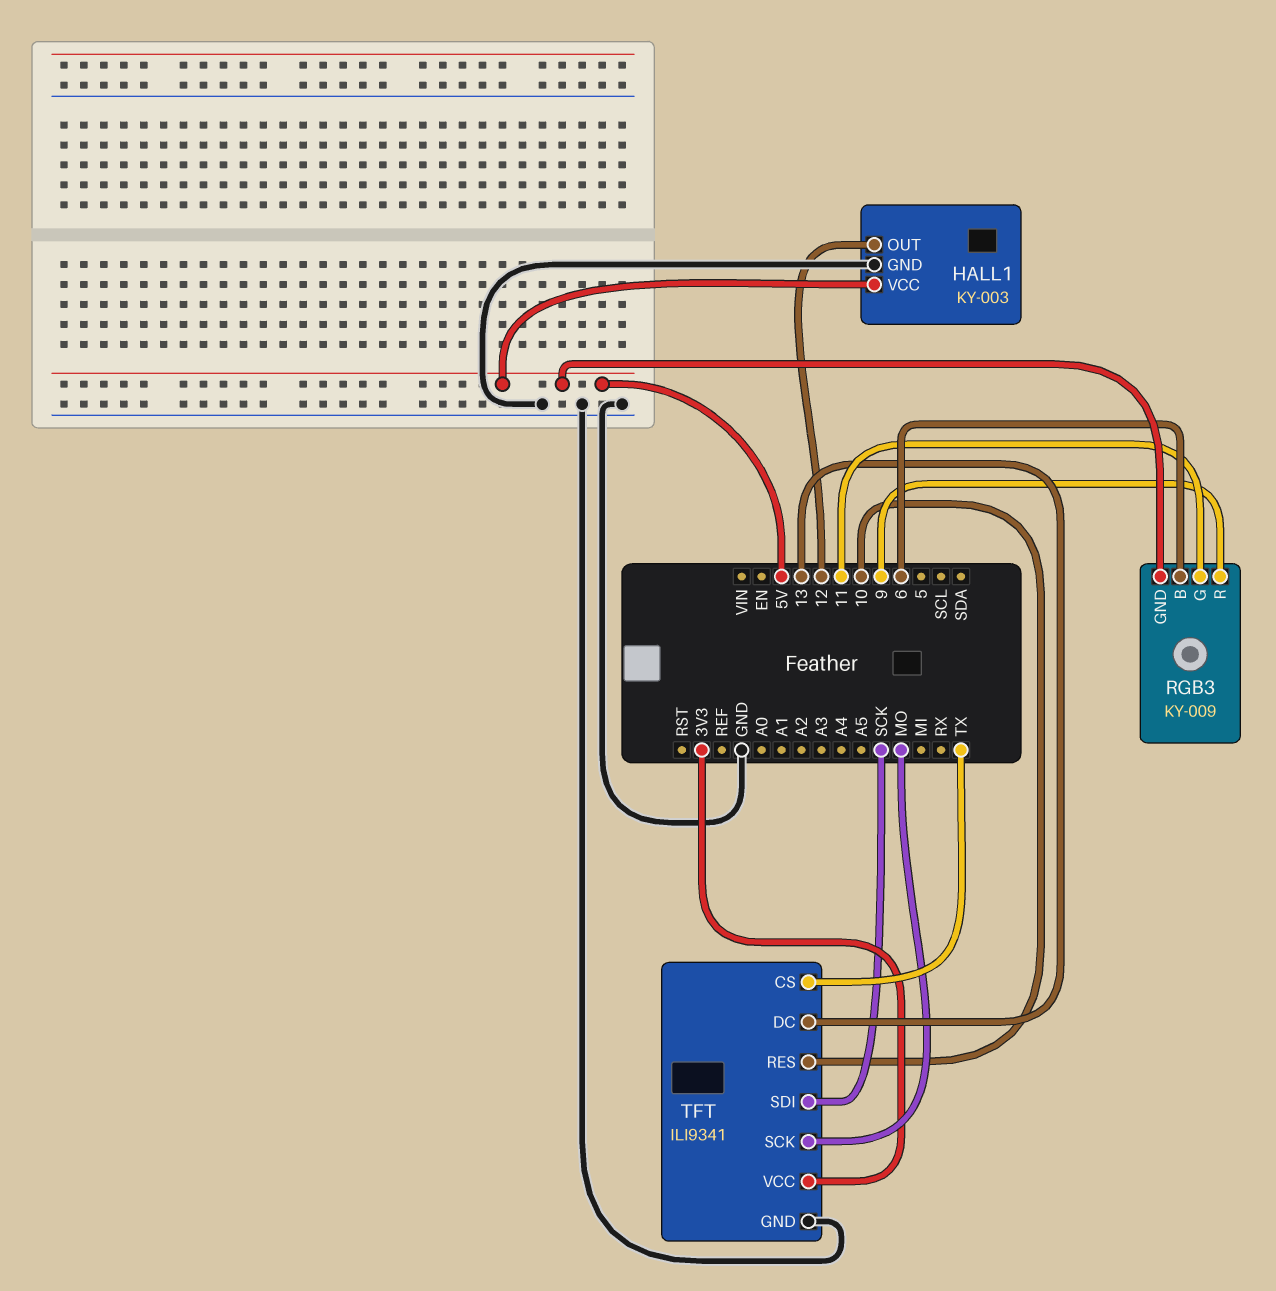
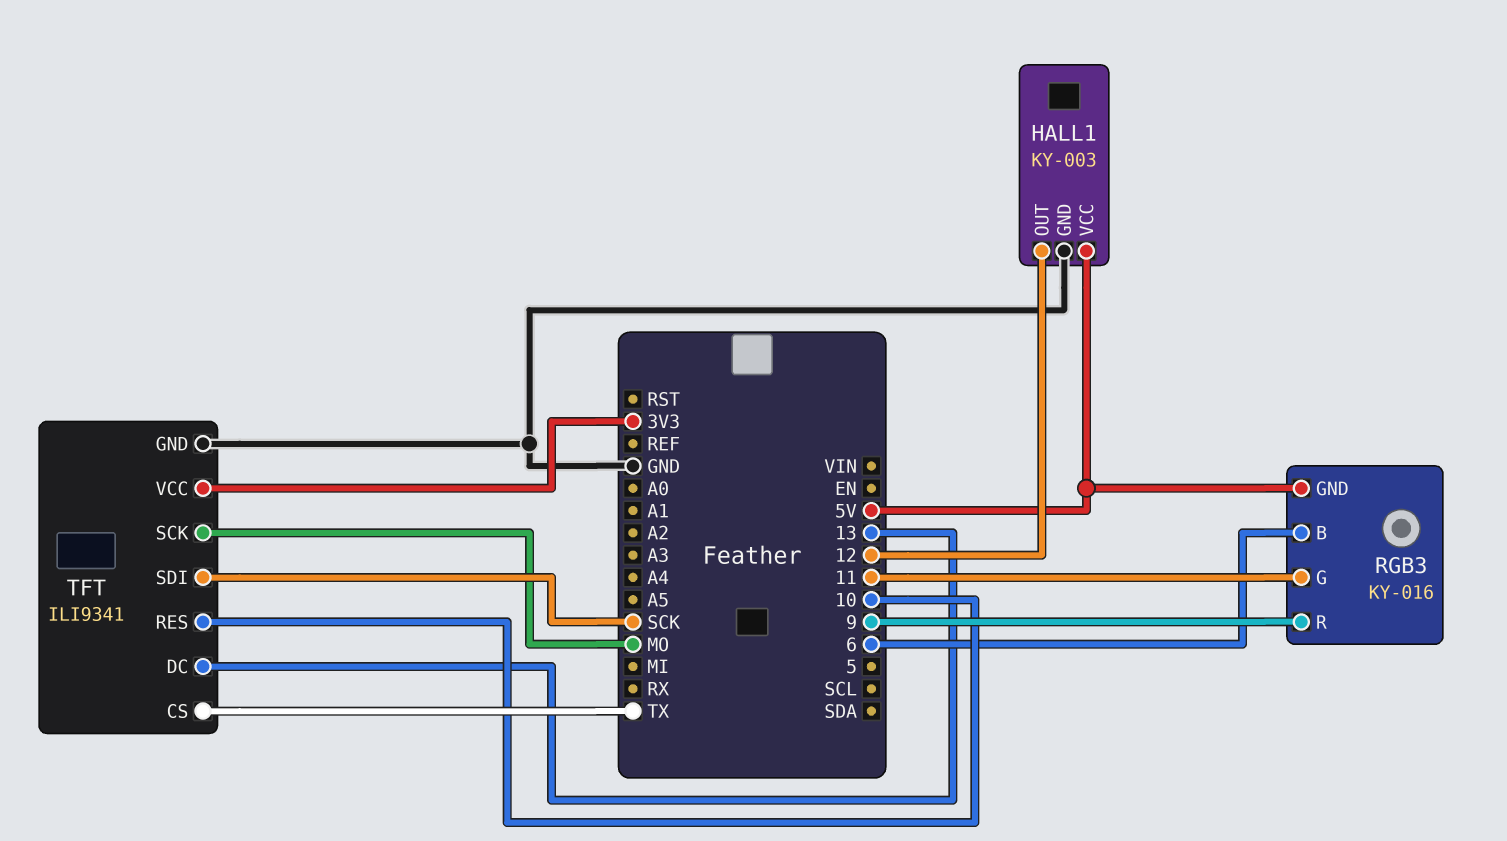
RGB3: KY-009 -> KY-016

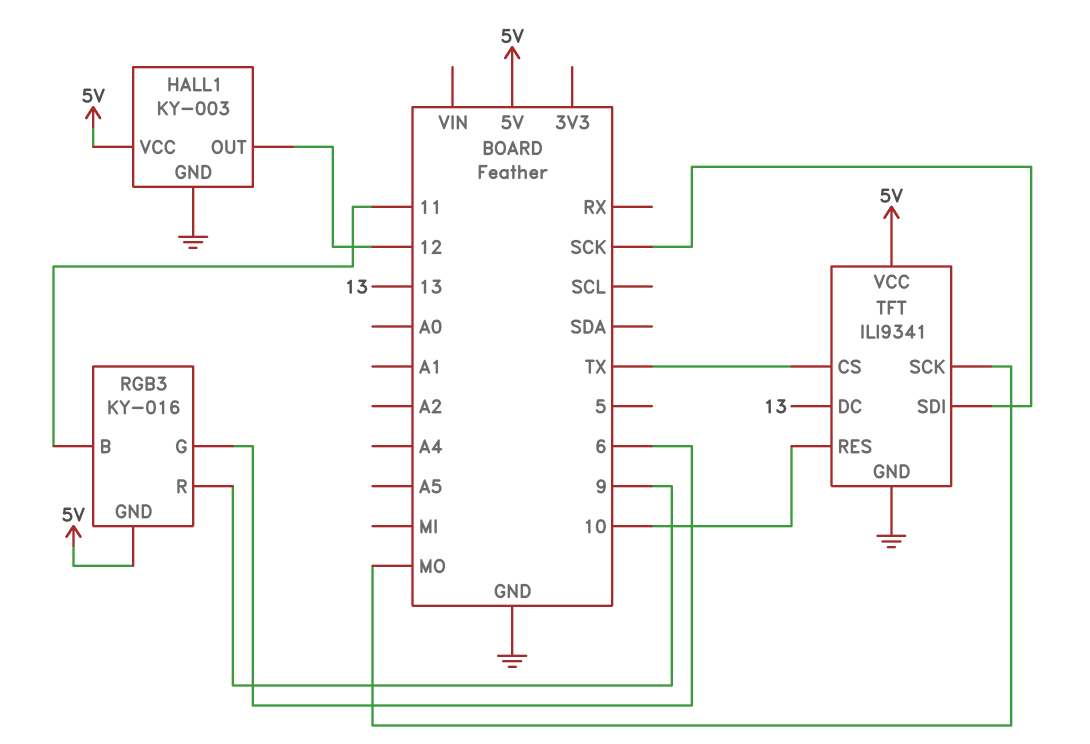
RGB3 pin B: 6 -> 11
RGB3 pin G: 11 -> 6
TFT pin VCC: 3V3 -> 5V

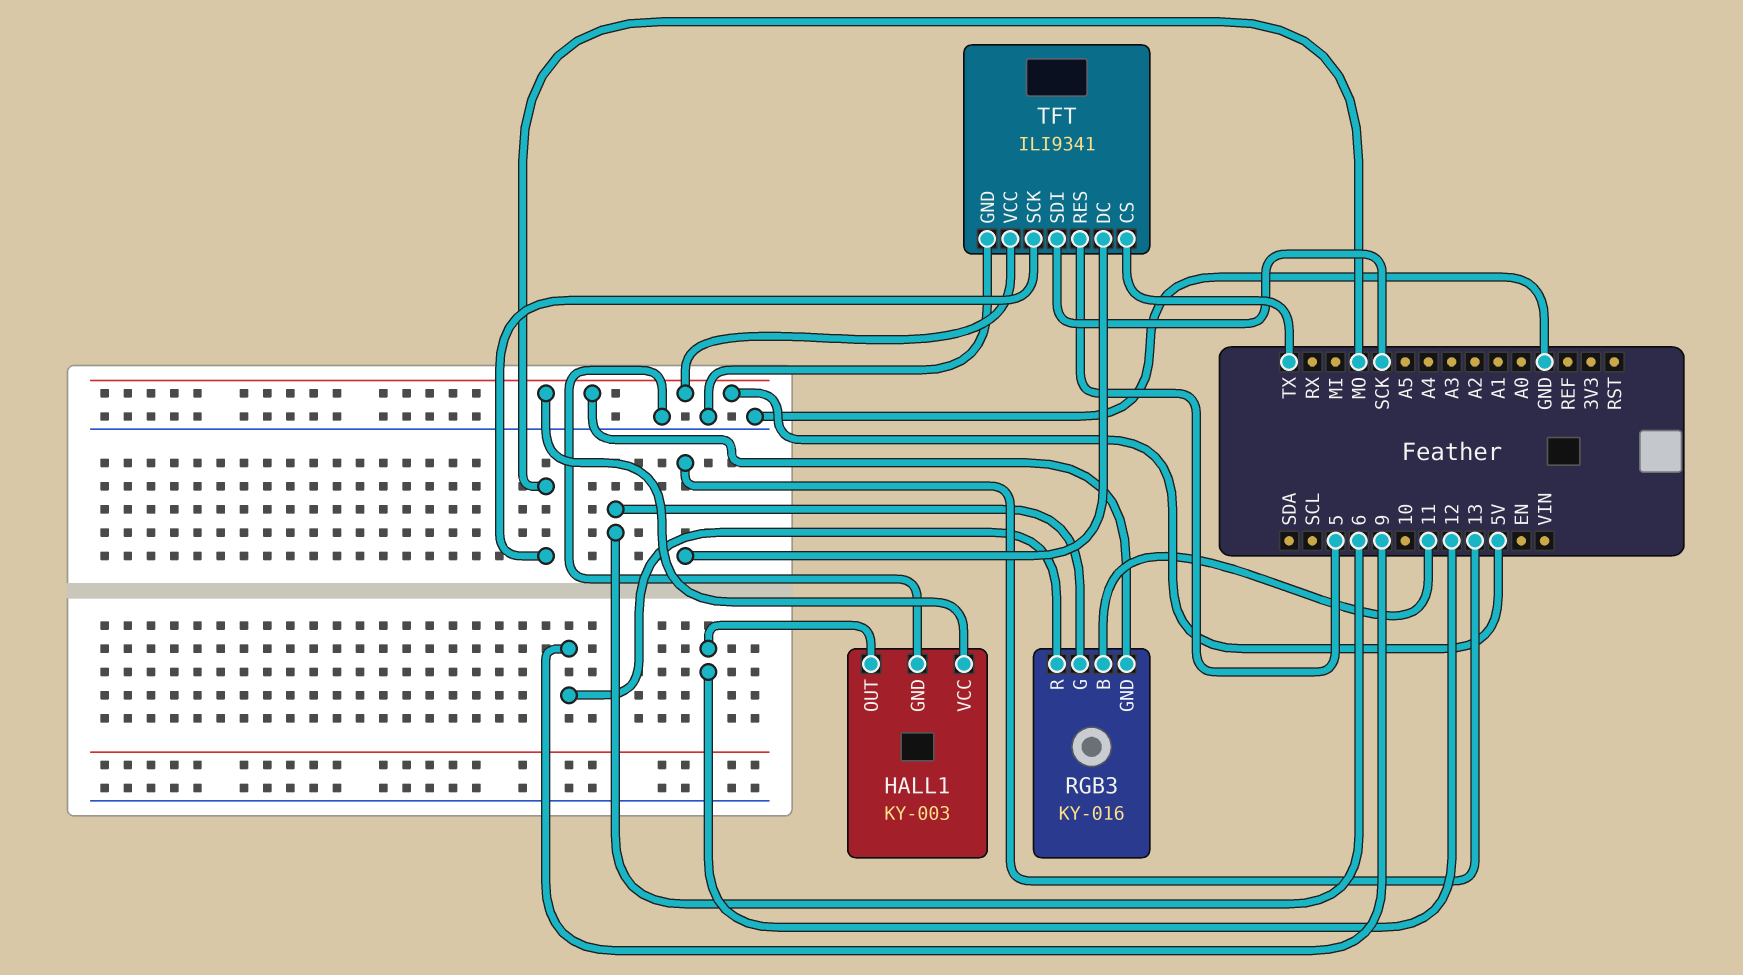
TFT pin RES: 10 -> 5

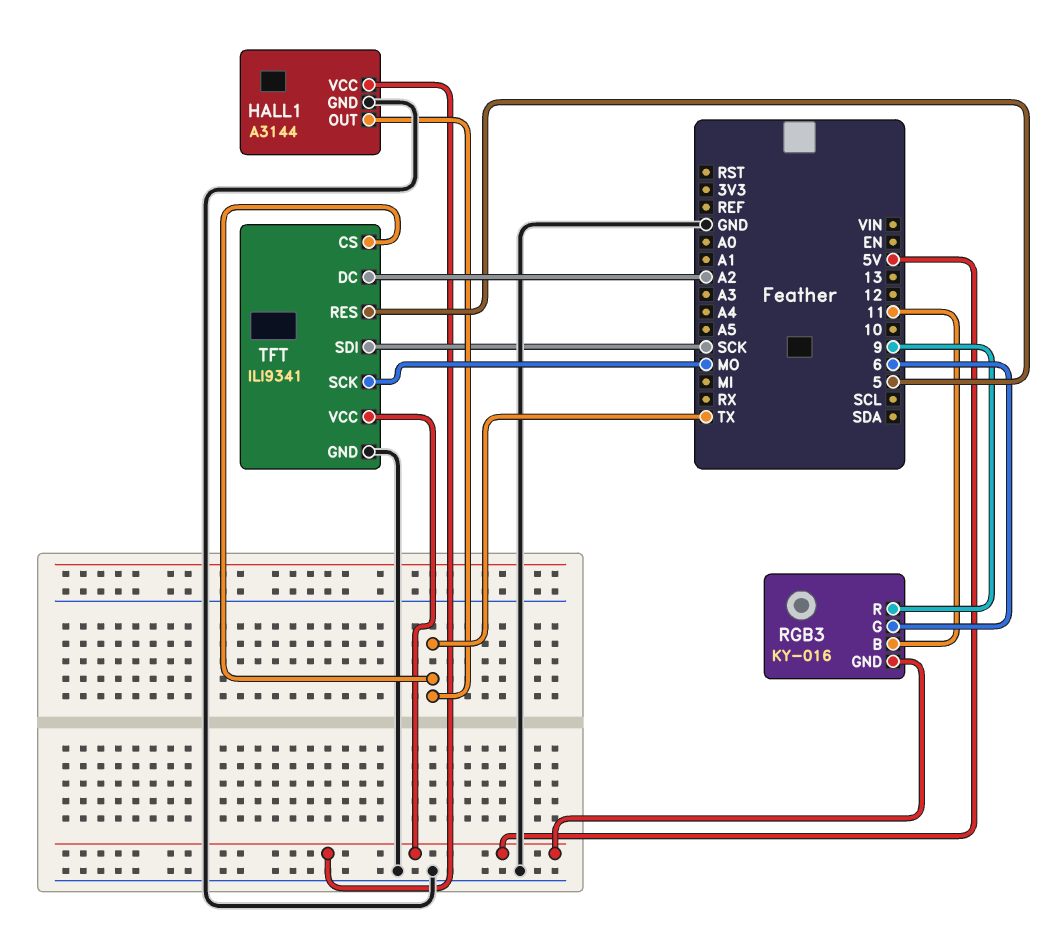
HALL1: KY-003 -> A3144
HALL1 pin OUT: 12 -> TX
TFT pin DC: 13 -> A2

